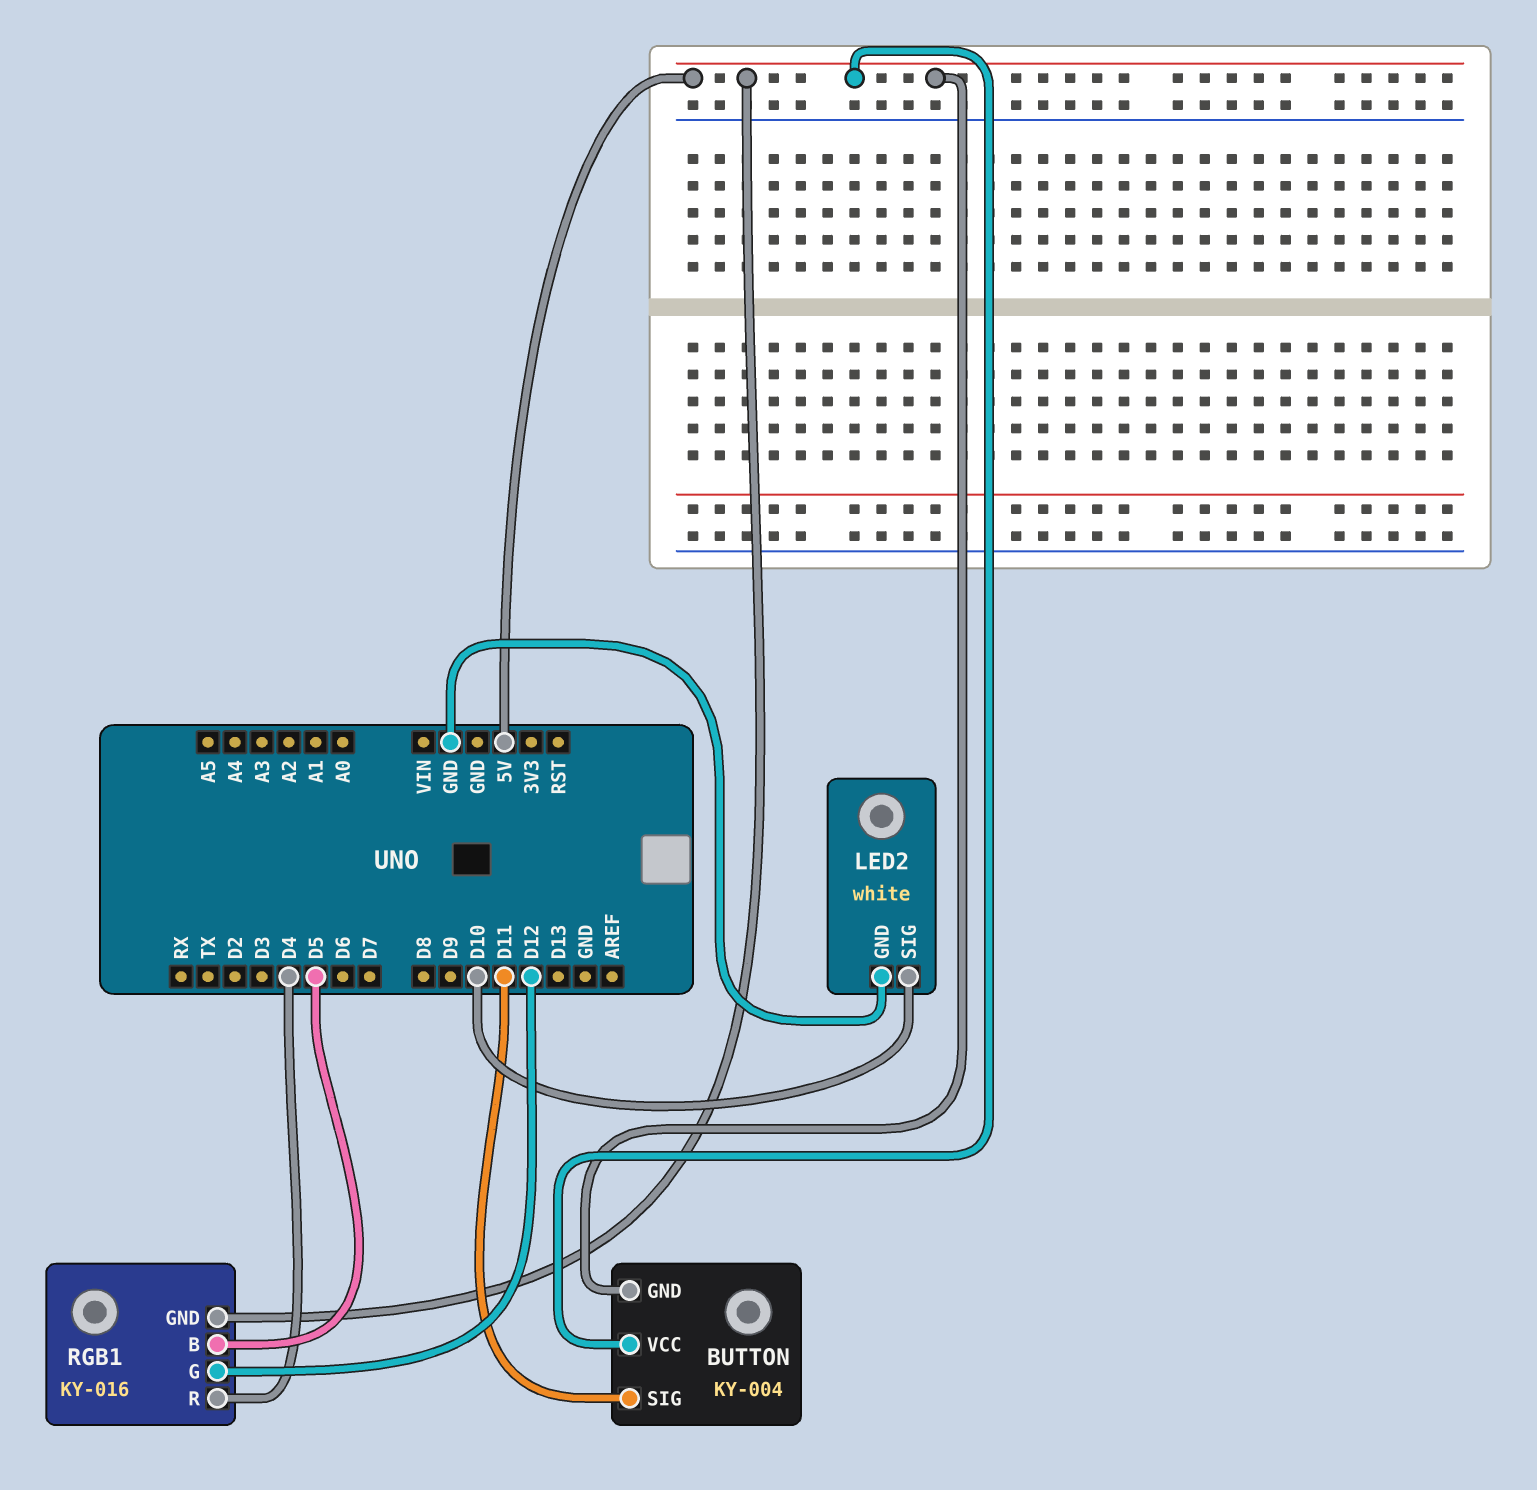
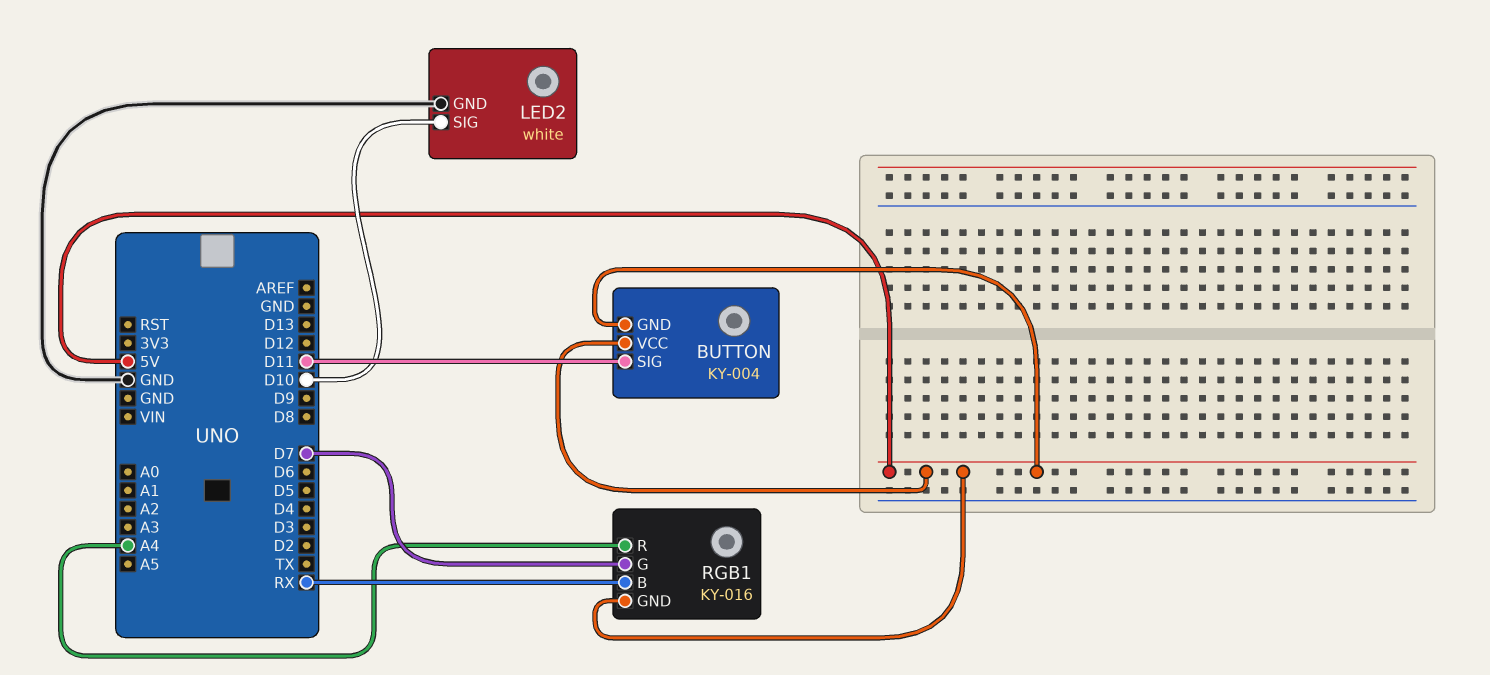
RGB1 pin B: D5 -> RX
RGB1 pin G: D12 -> D7
RGB1 pin R: D4 -> A4

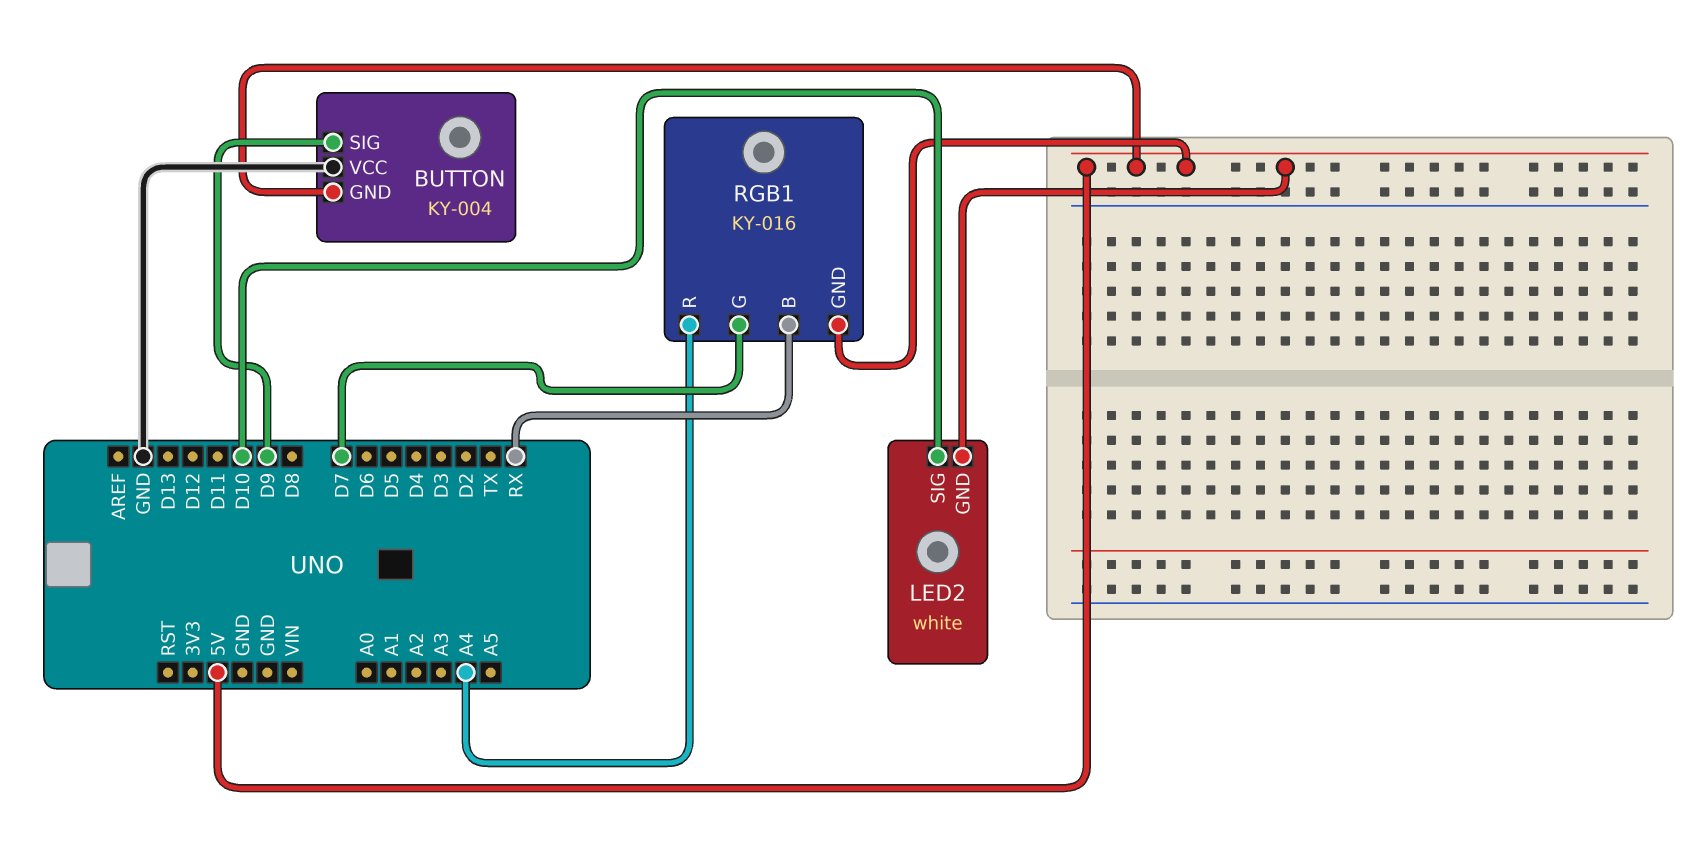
BUTTON pin SIG: D11 -> D9
BUTTON pin VCC: 5V -> GND
LED2 pin GND: GND -> 5V

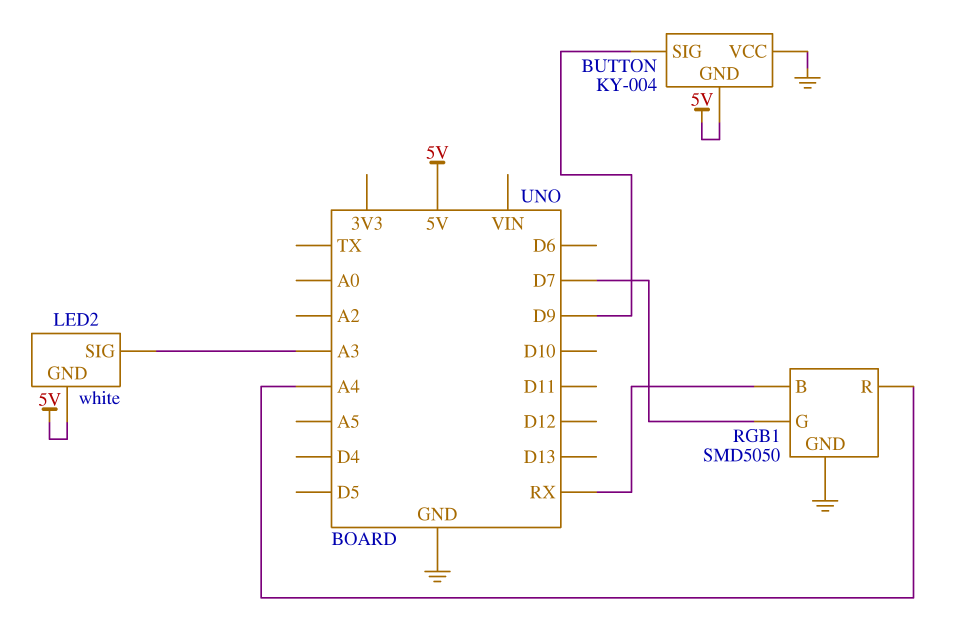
LED2 pin SIG: D10 -> A3
RGB1: KY-016 -> SMD5050
RGB1 pin GND: 5V -> GND

